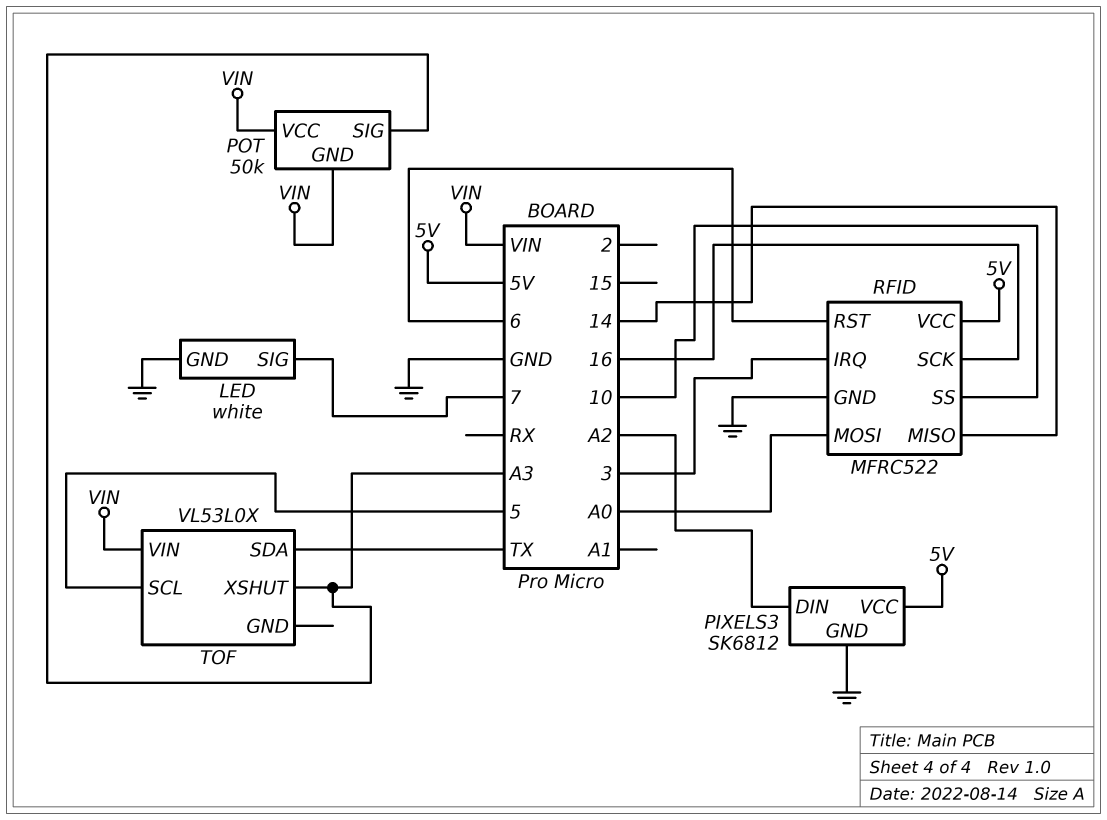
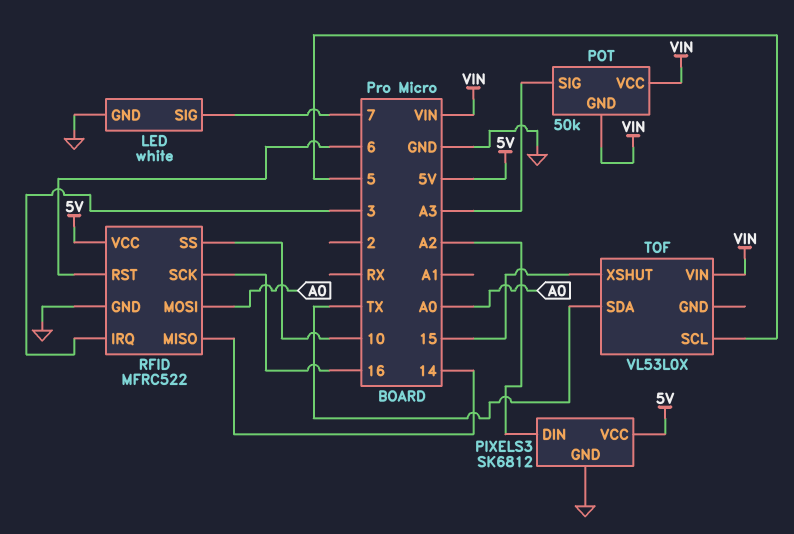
TOF pin XSHUT: A3 -> 15

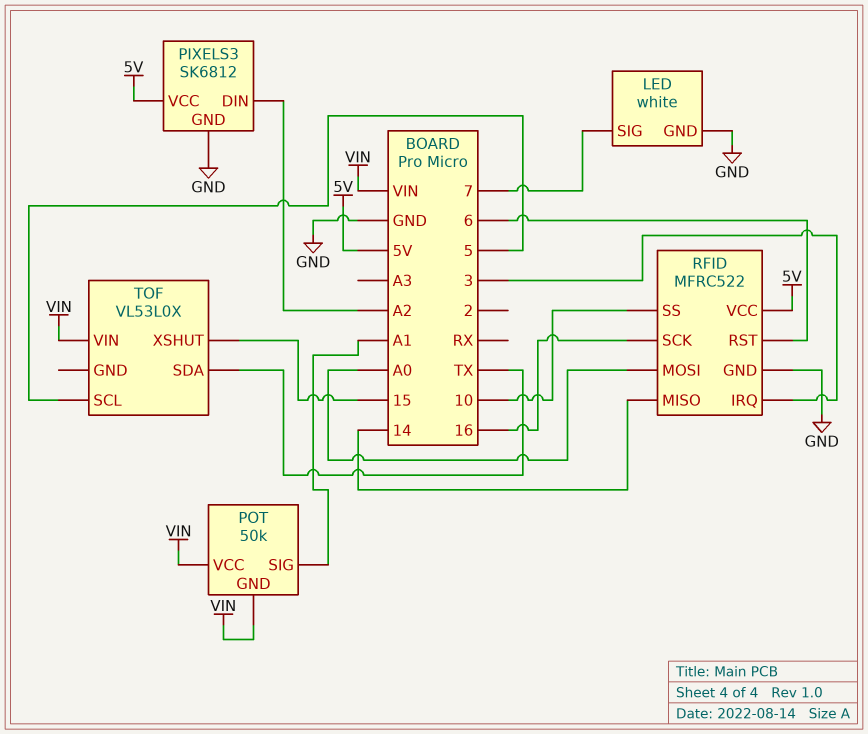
POT pin SIG: A3 -> A1

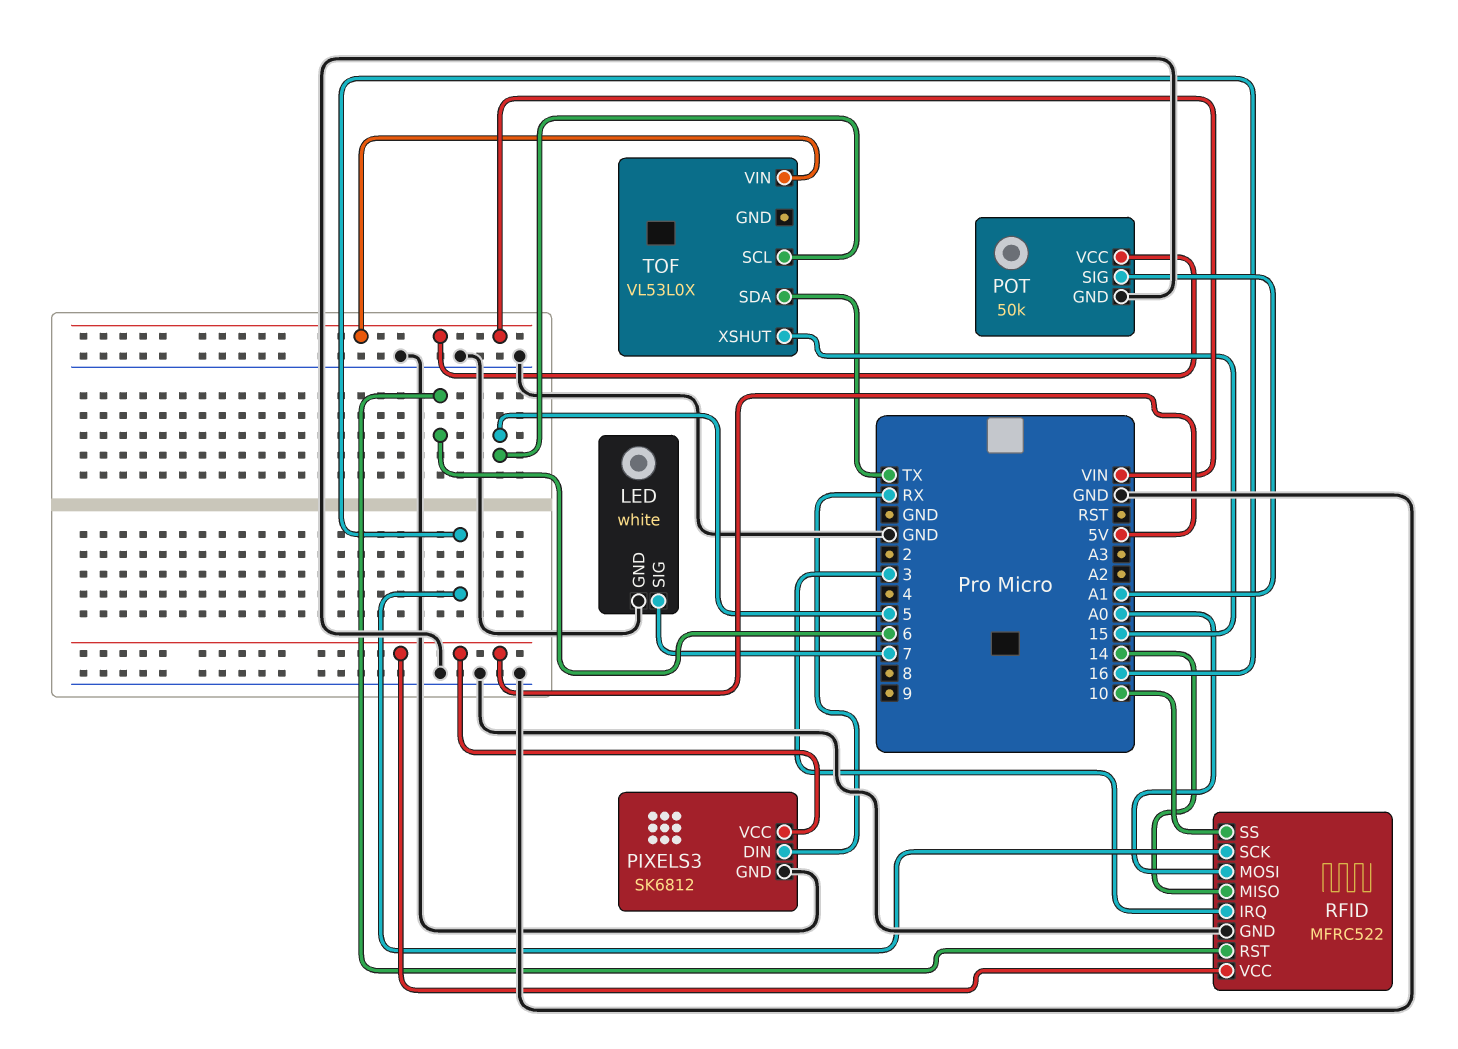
PIXELS3 pin DIN: A2 -> RX
POT pin GND: VIN -> GND

